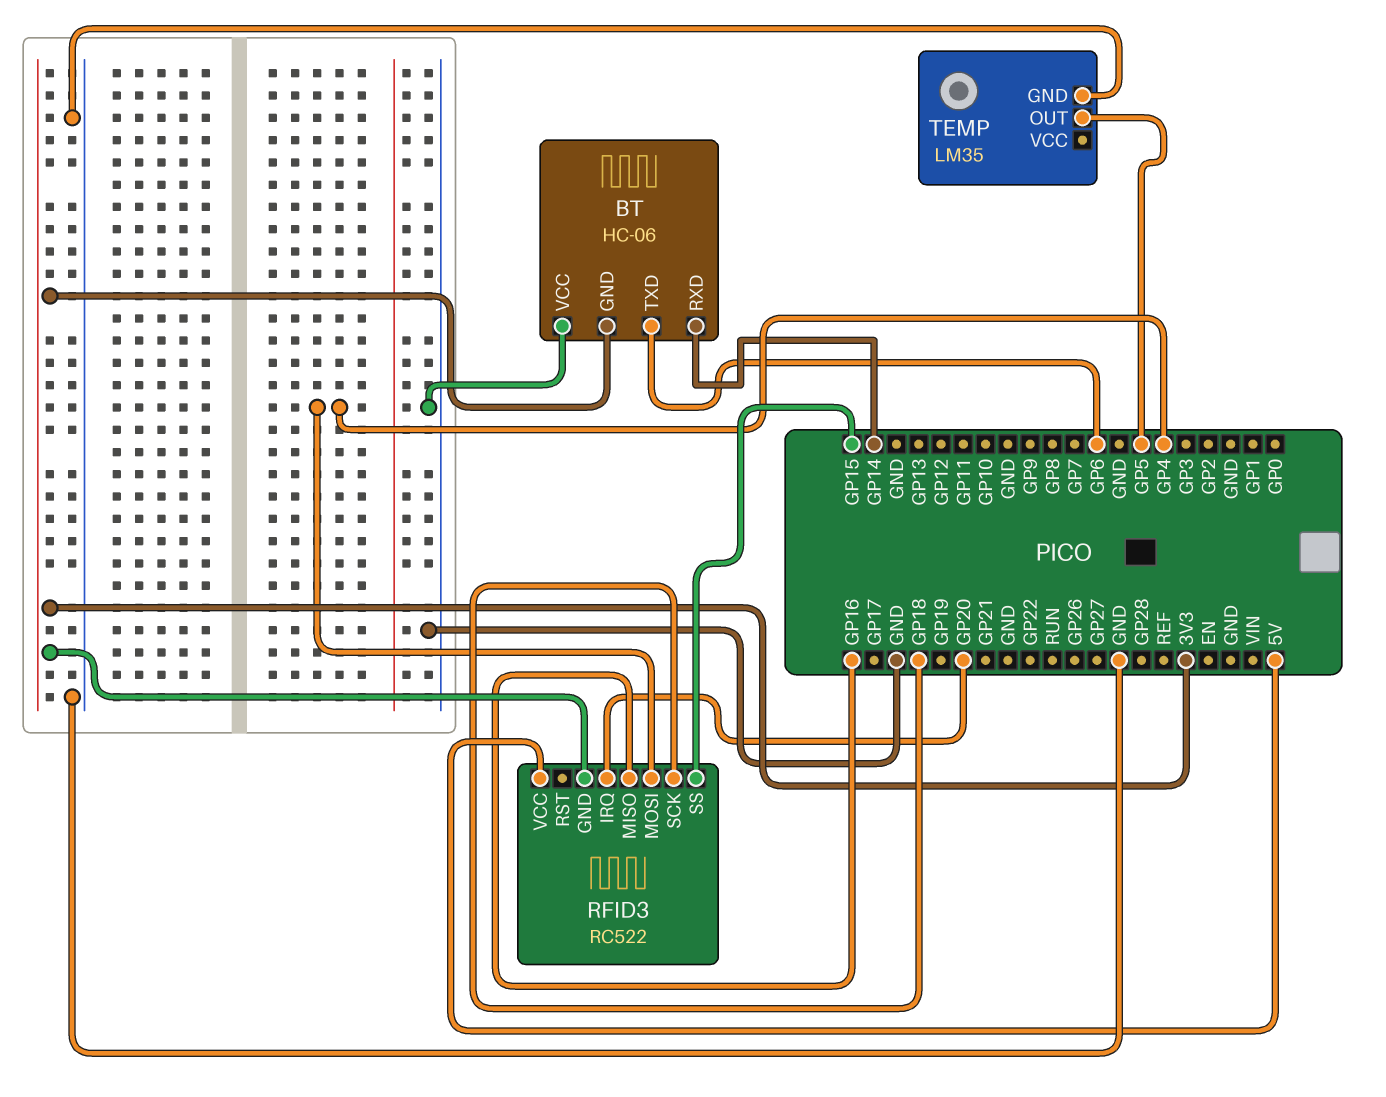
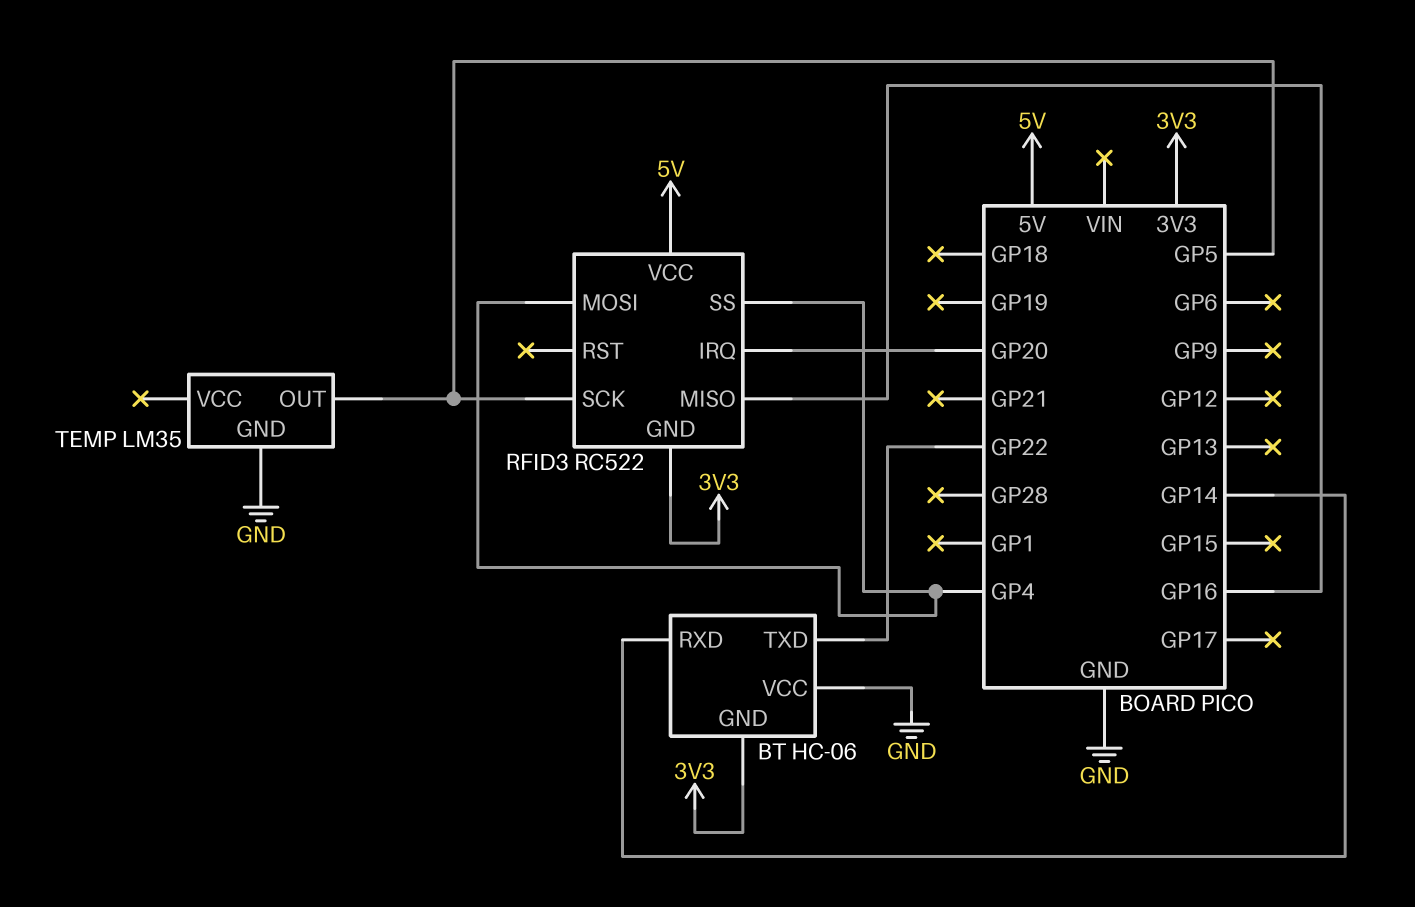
BT pin TXD: GP6 -> GP22
RFID3 pin SCK: GP18 -> GP5
RFID3 pin SS: GP15 -> GP4

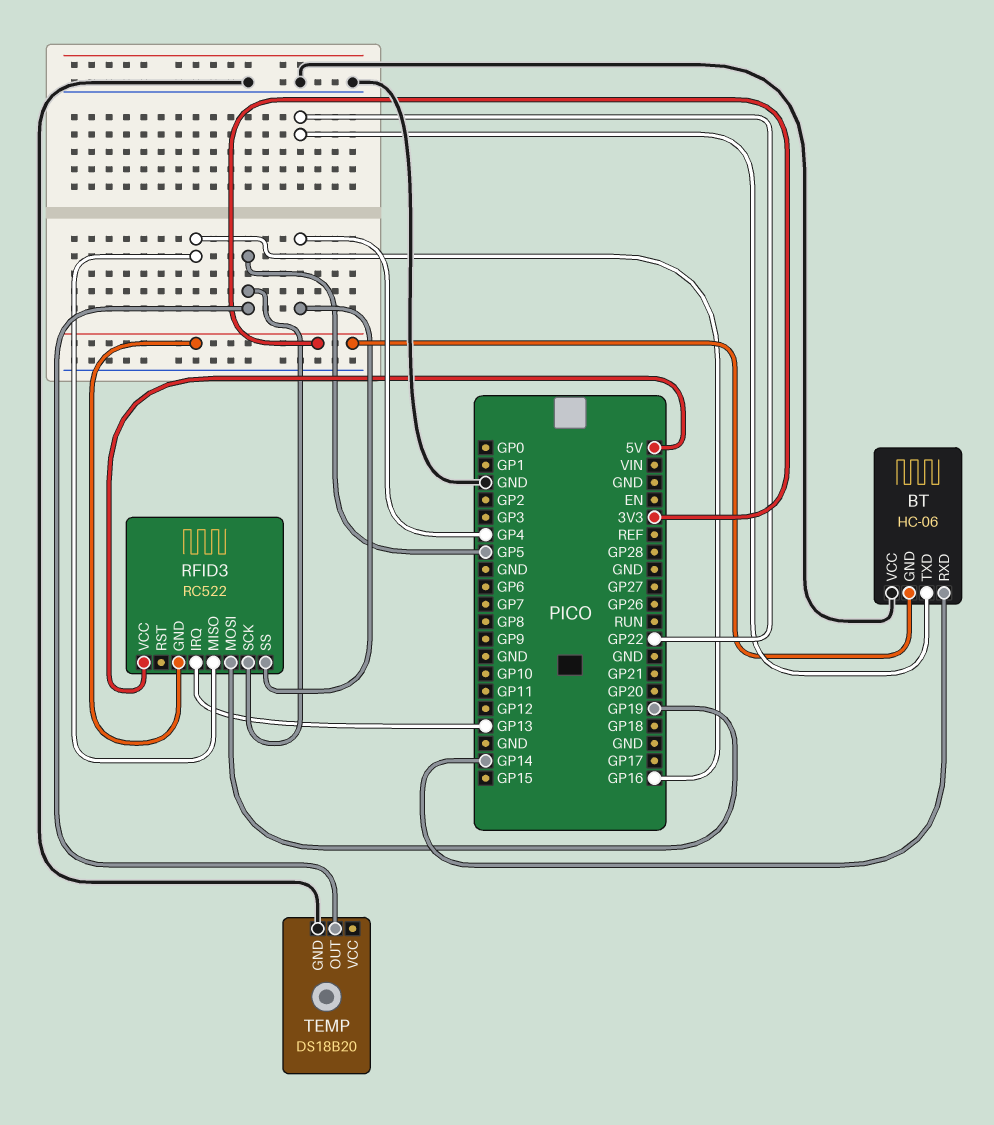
RFID3 pin IRQ: GP20 -> GP13
RFID3 pin MOSI: GP4 -> GP19
TEMP: LM35 -> DS18B20

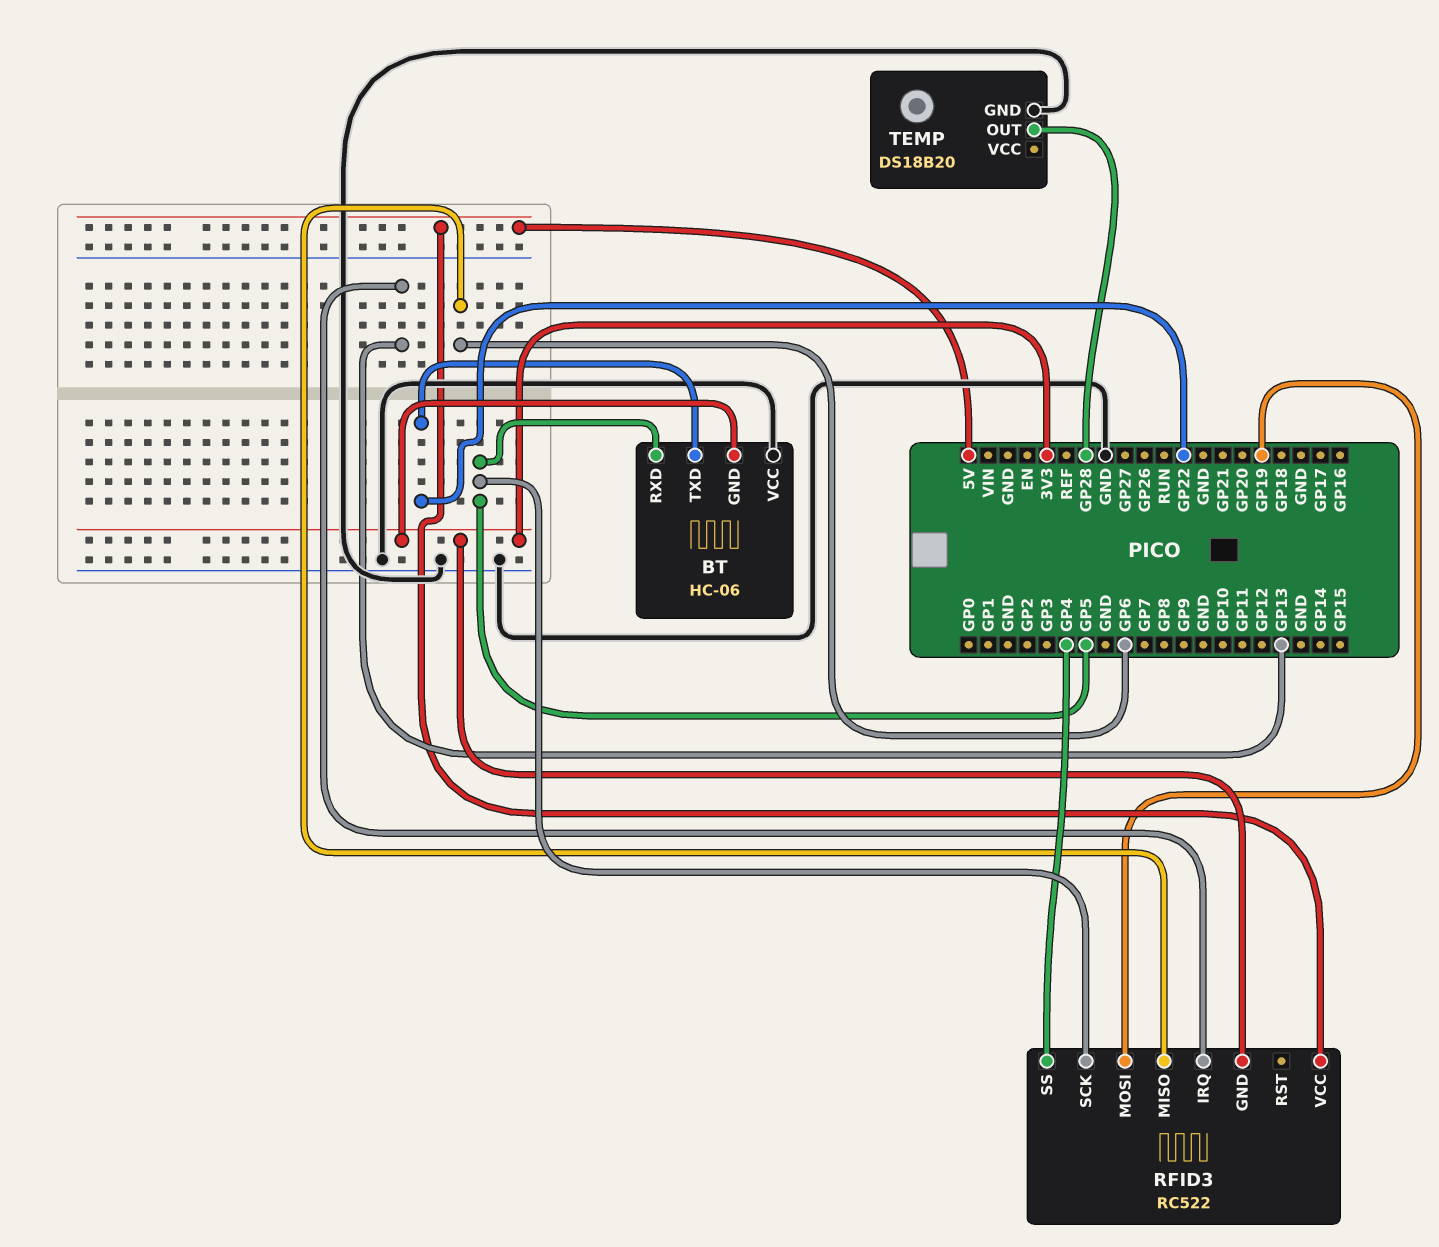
BT pin RXD: GP14 -> GP5
RFID3 pin MISO: GP16 -> GP6
TEMP pin OUT: GP5 -> GP28

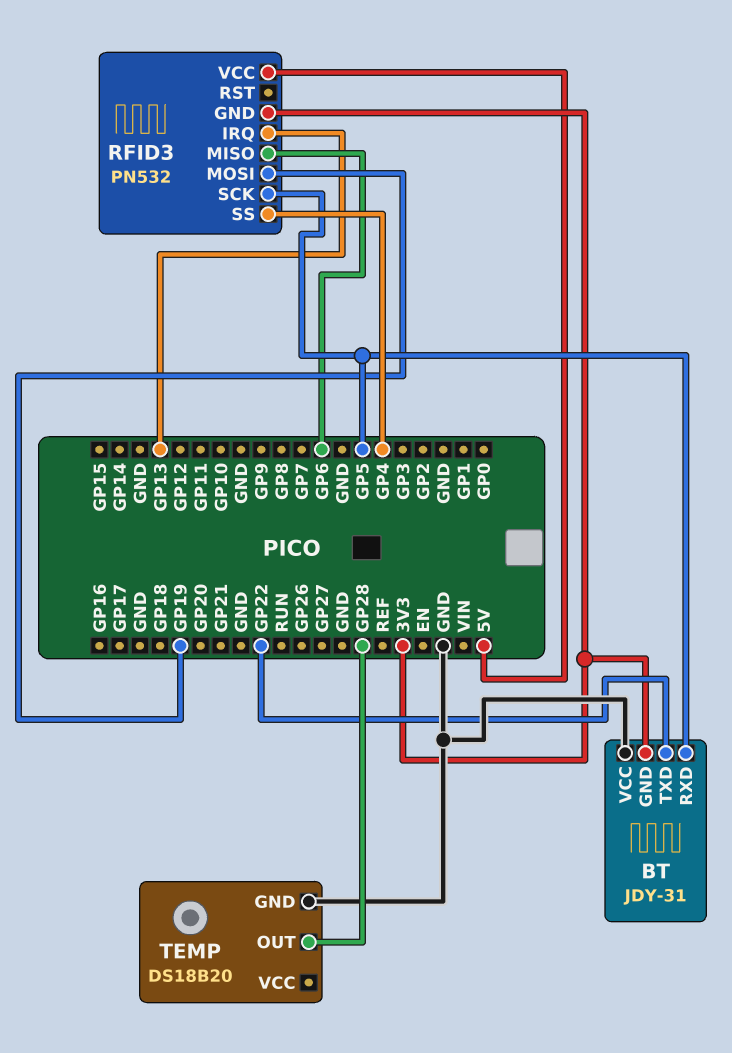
BT: HC-06 -> JDY-31
RFID3: RC522 -> PN532

